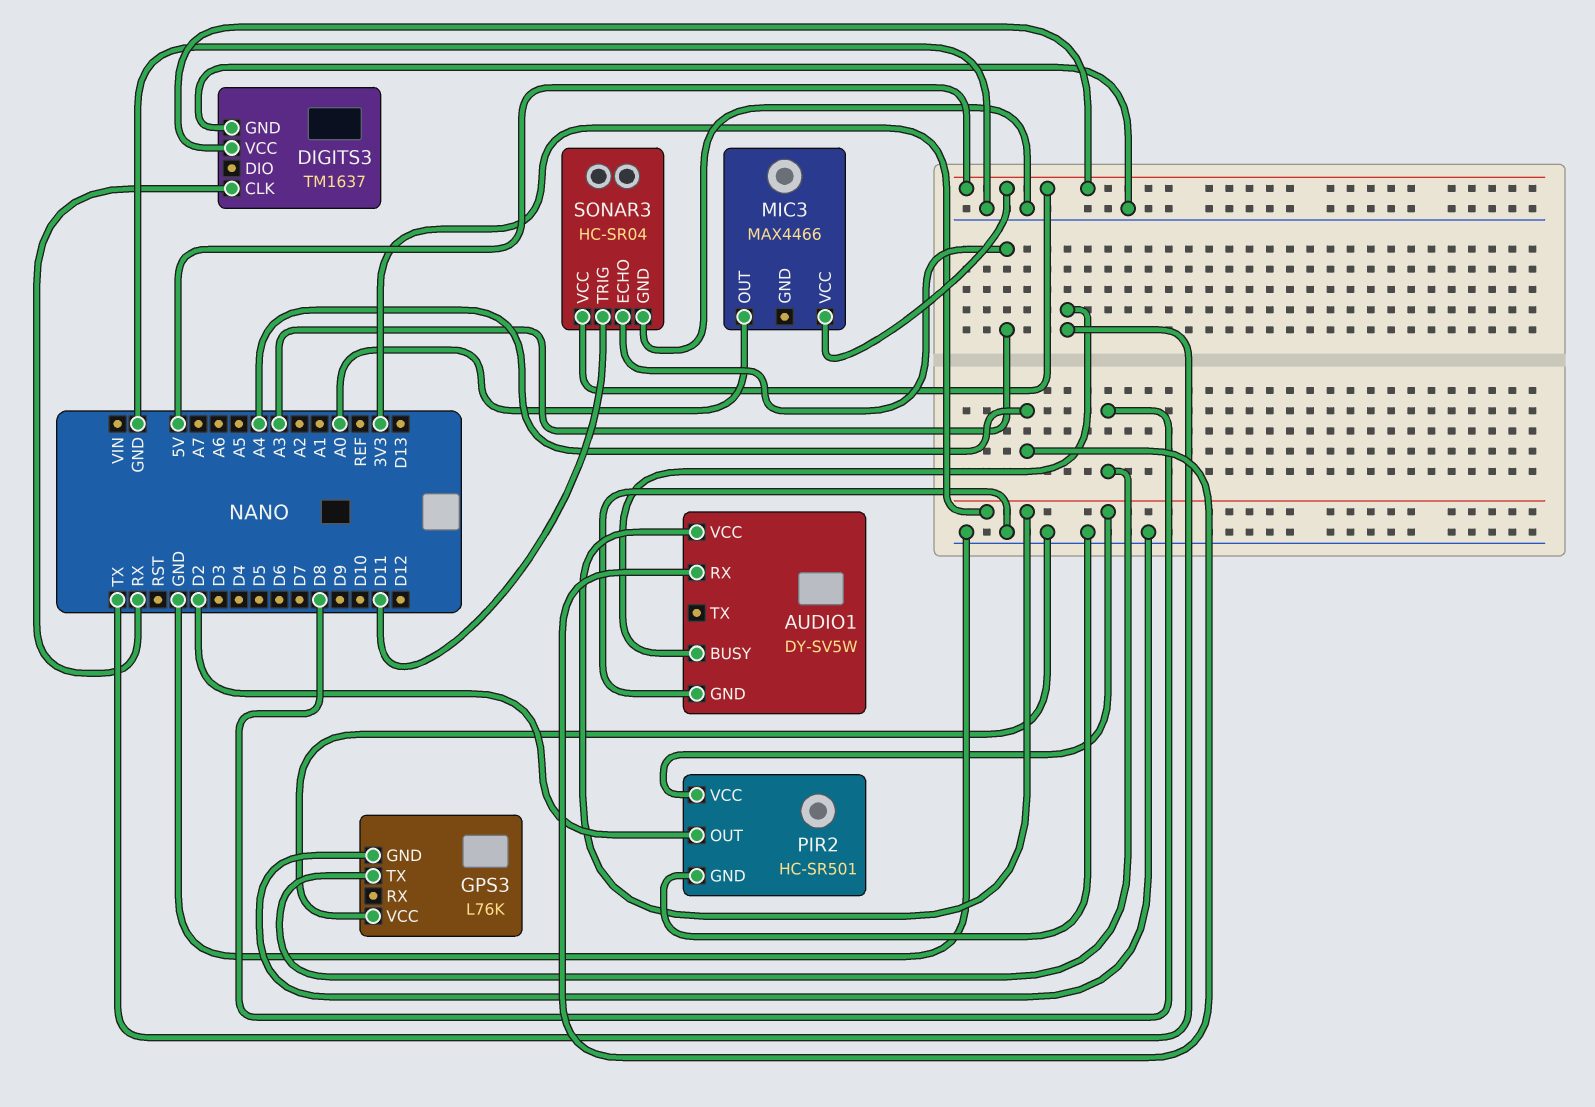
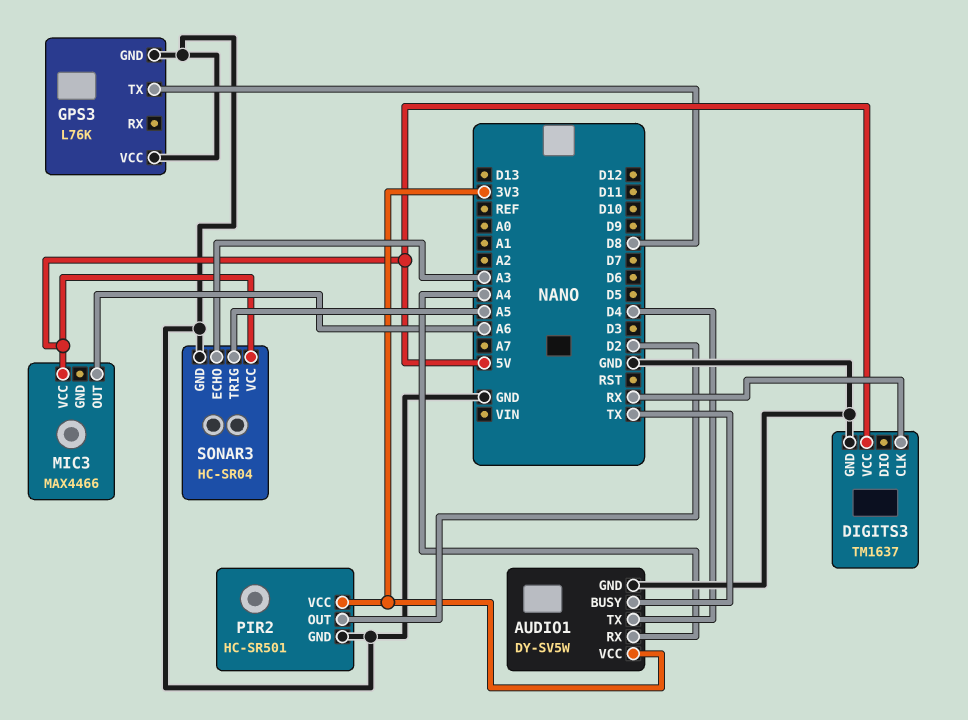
AUDIO1 pin TX: none -> D4
MIC3 pin OUT: A0 -> A6
SONAR3 pin TRIG: D11 -> A5

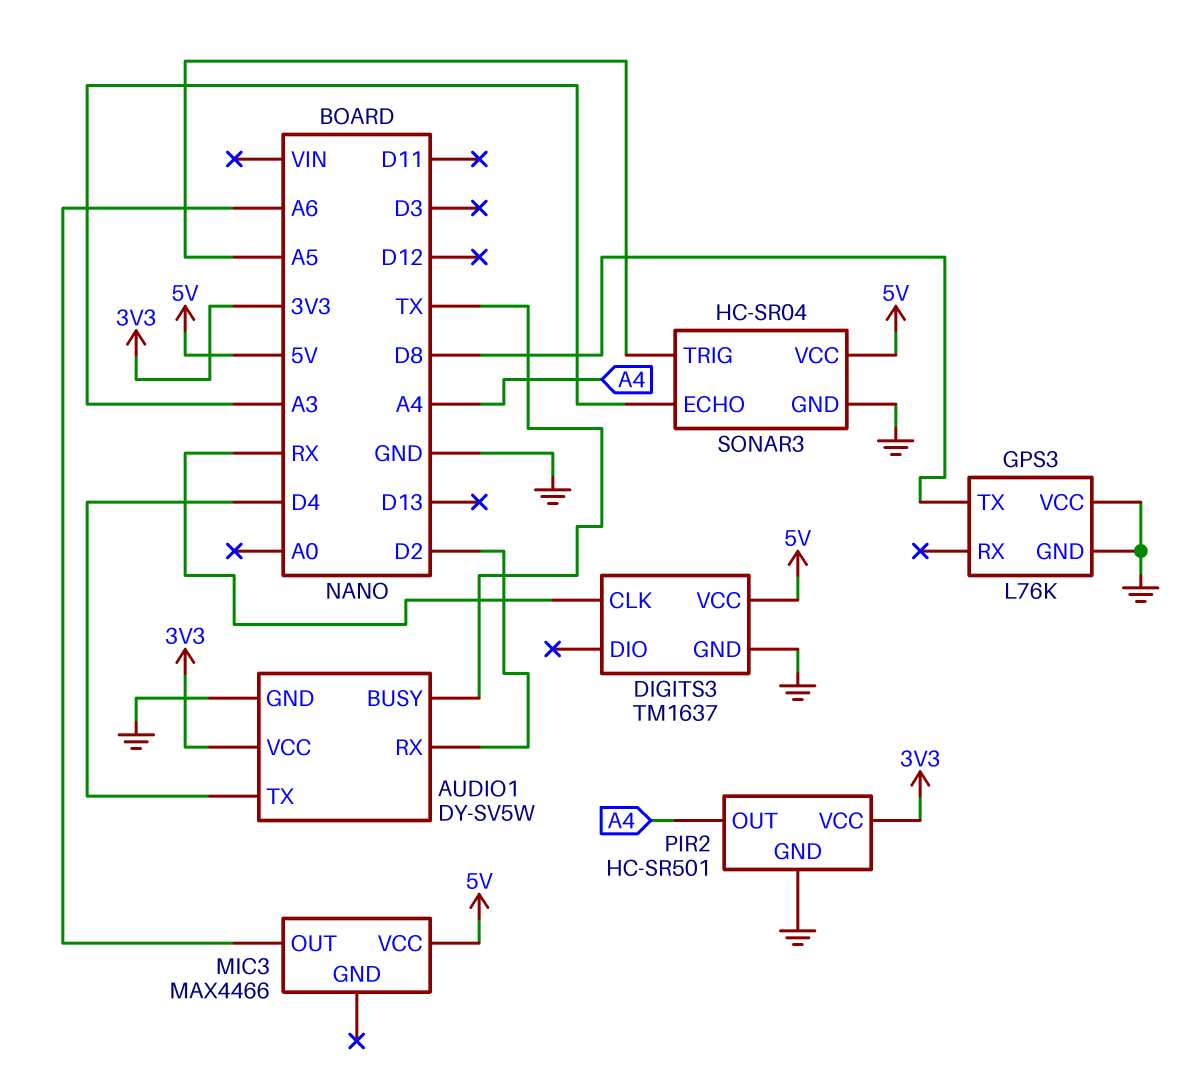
AUDIO1 pin RX: A4 -> D2
PIR2 pin OUT: D2 -> A4

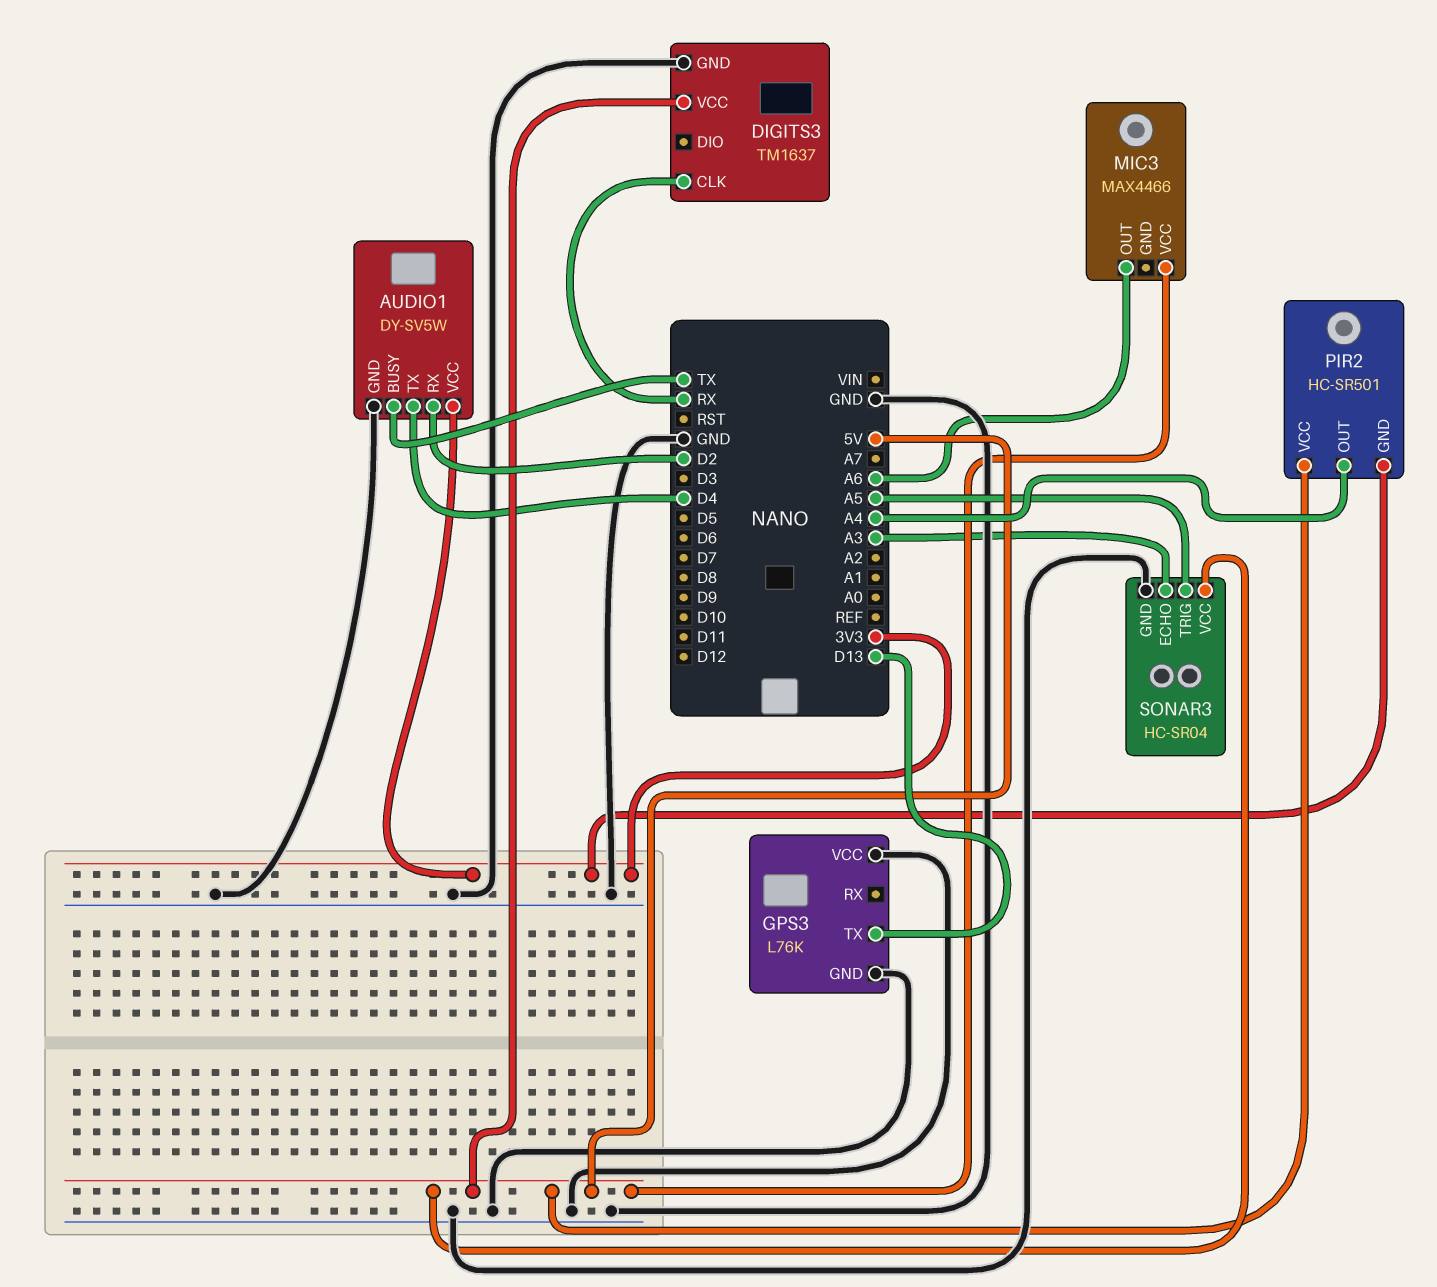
GPS3 pin TX: D8 -> D13
PIR2 pin GND: GND -> 3V3
PIR2 pin VCC: 3V3 -> 5V

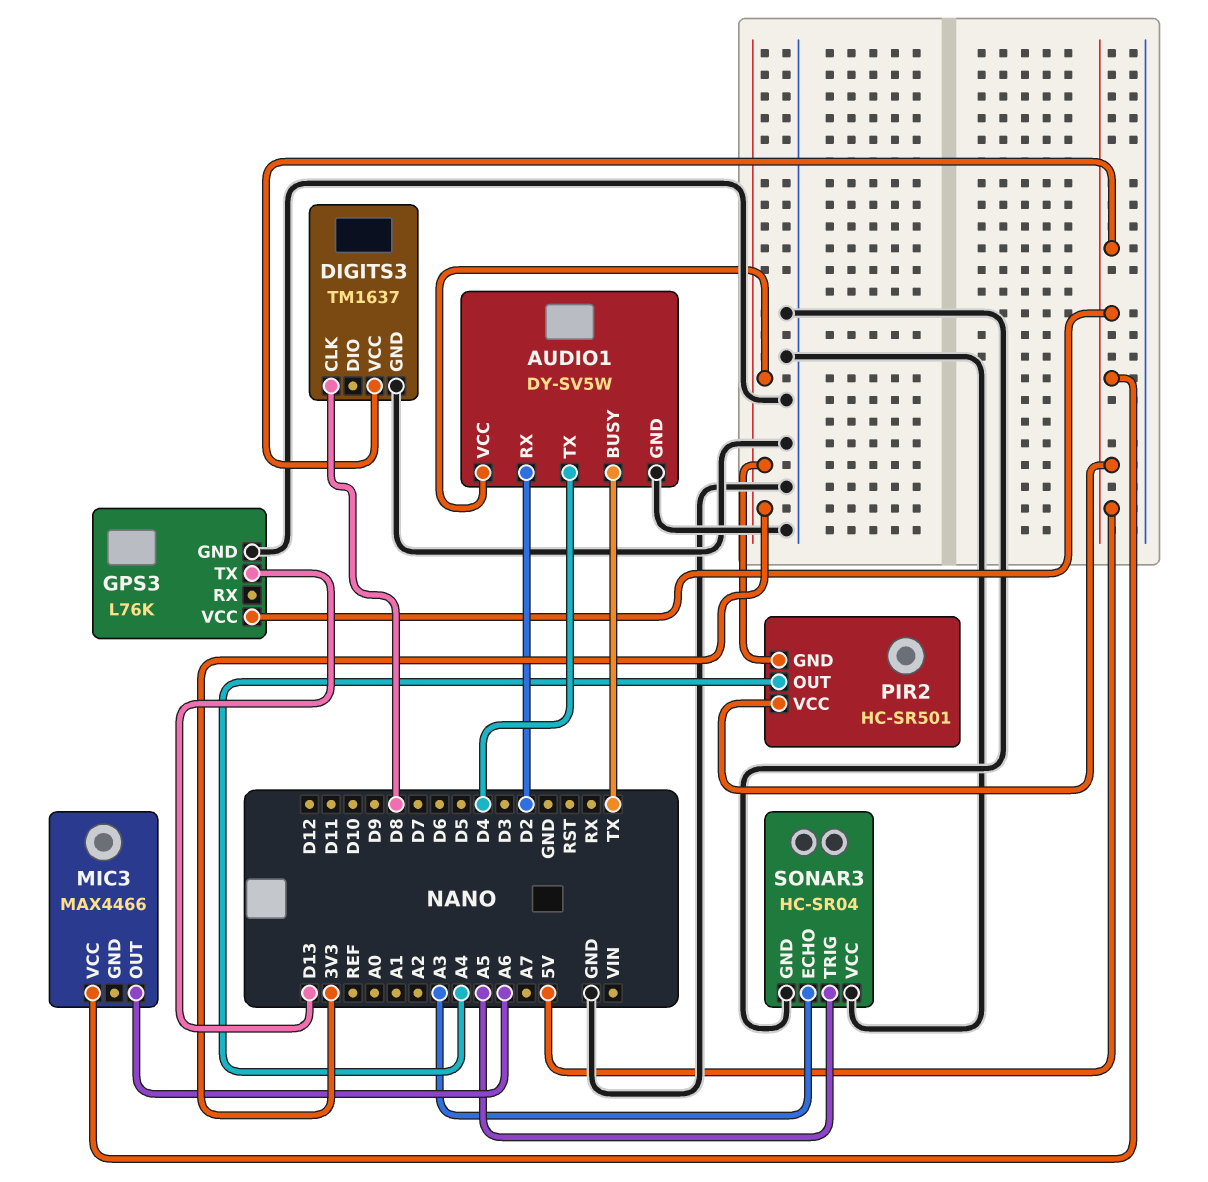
DIGITS3 pin CLK: RX -> D8
GPS3 pin VCC: GND -> 5V
SONAR3 pin VCC: 5V -> GND

